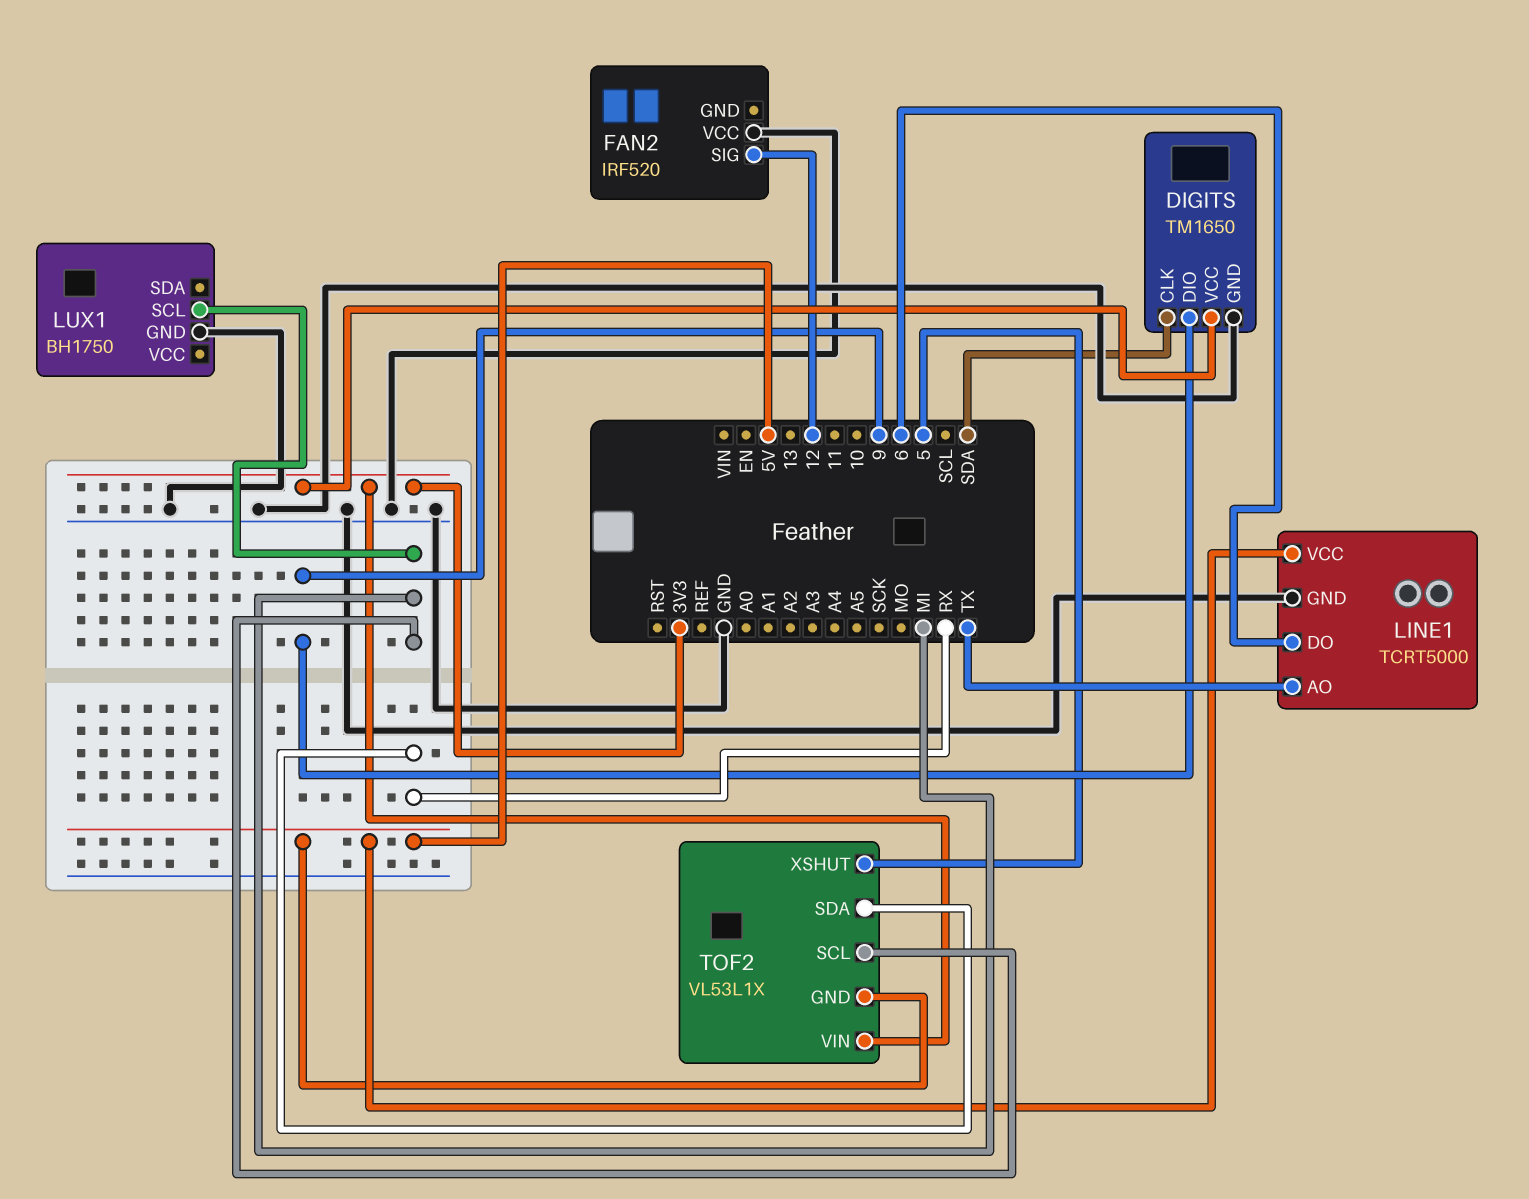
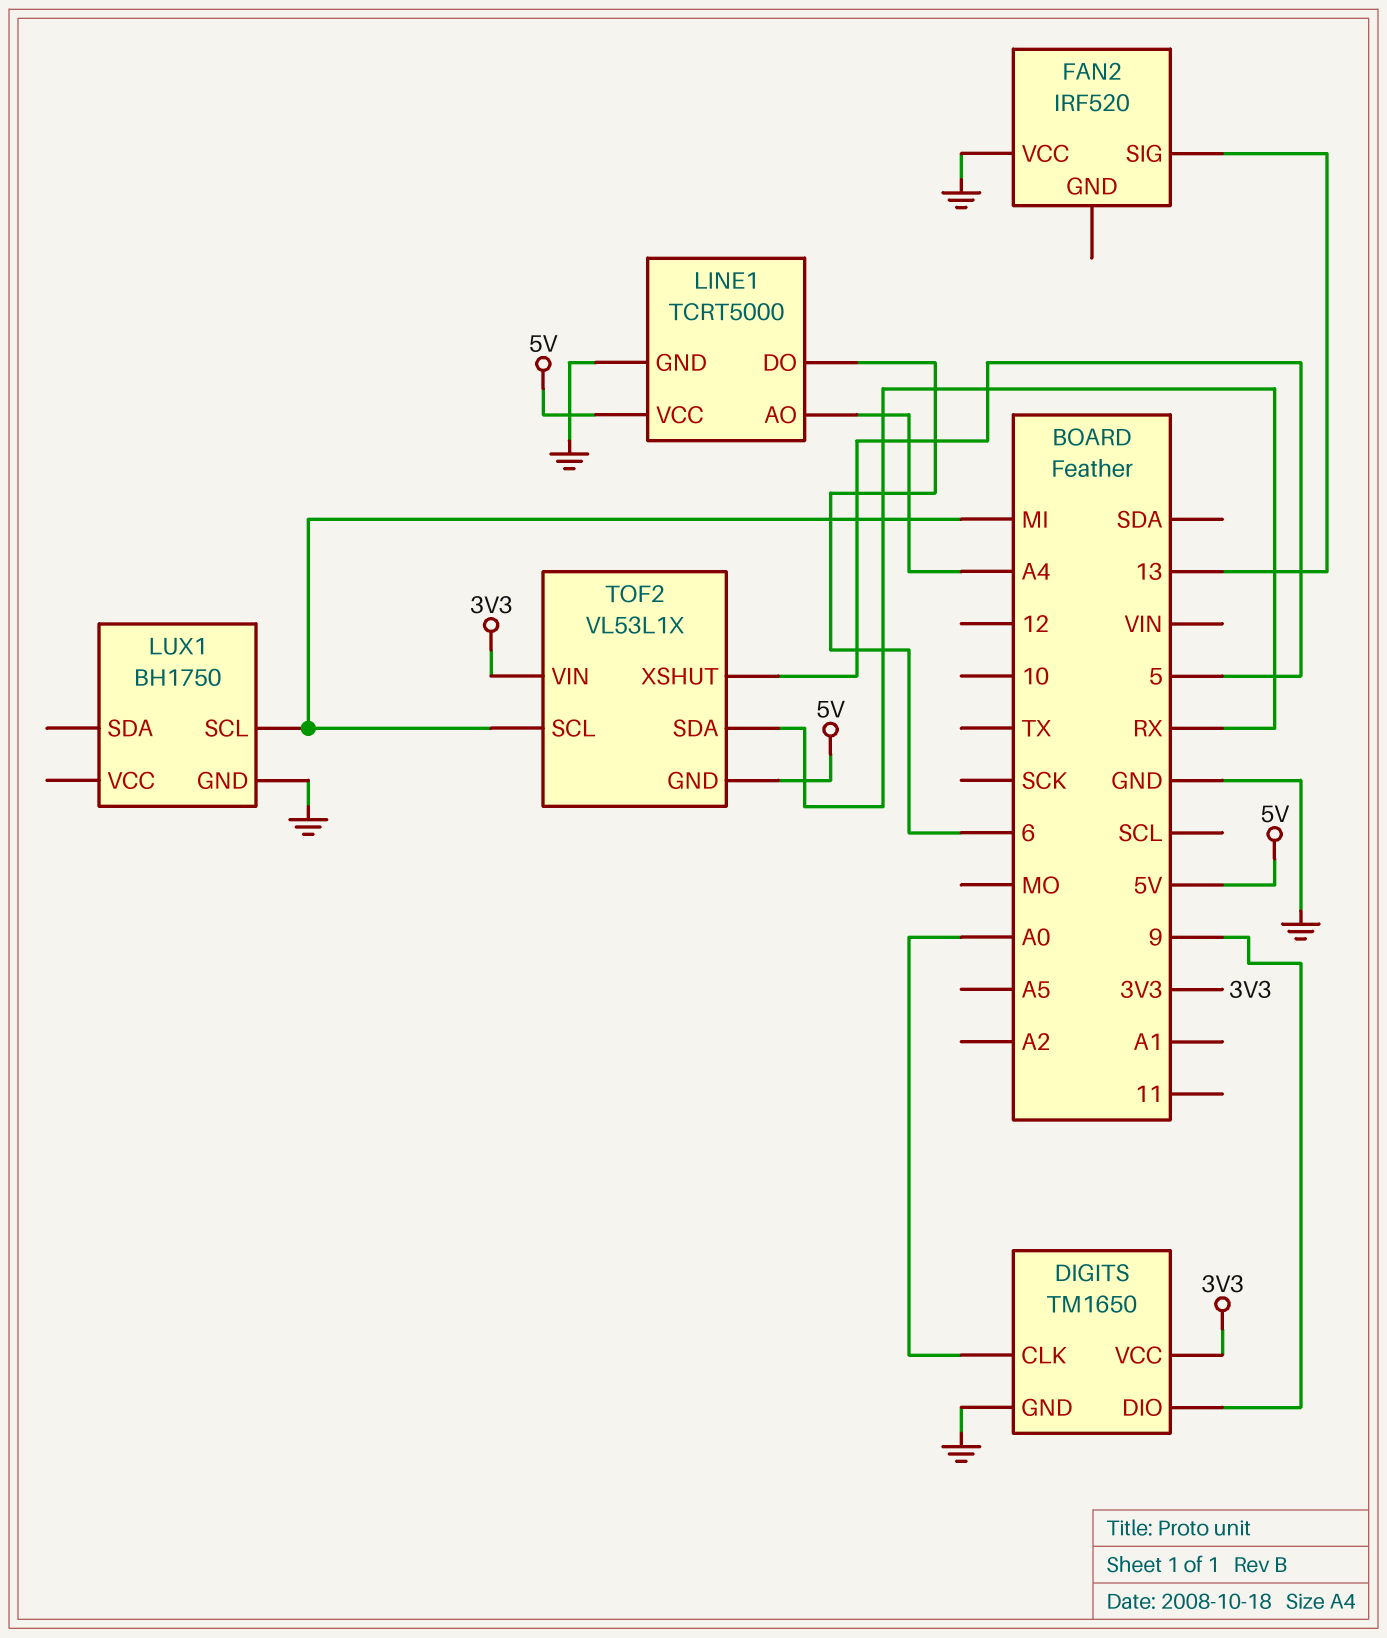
DIGITS pin CLK: SDA -> A0
FAN2 pin SIG: 12 -> 13
LINE1 pin AO: TX -> A4

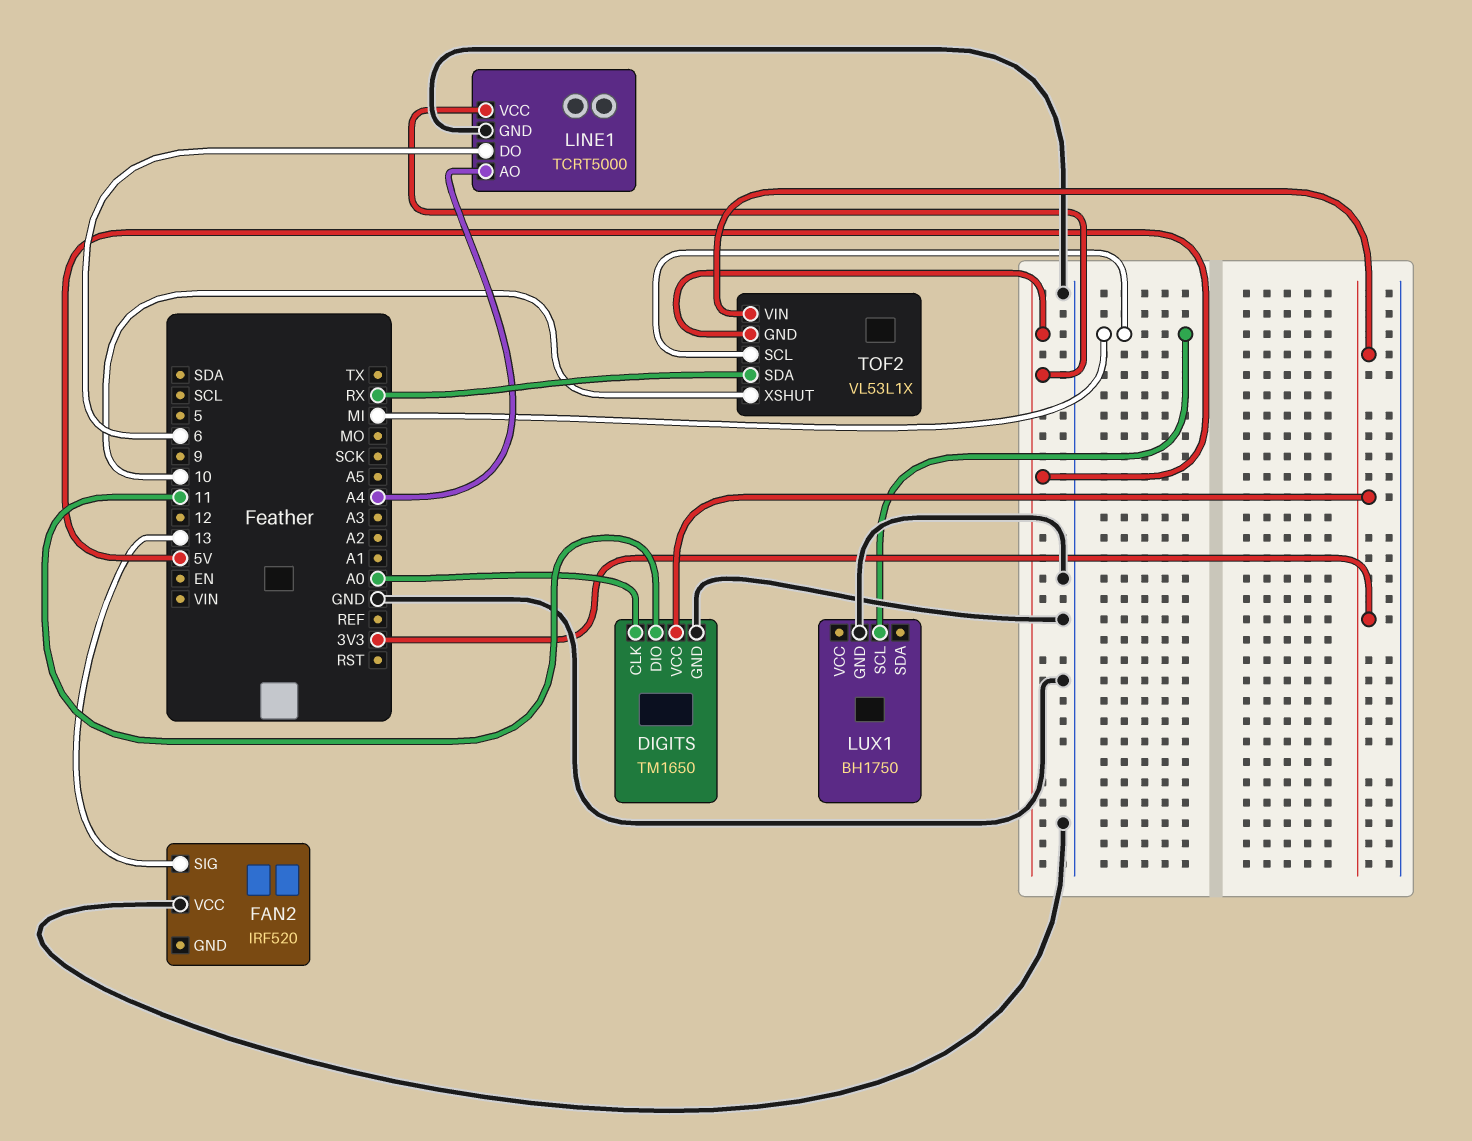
DIGITS pin DIO: 9 -> 11
TOF2 pin XSHUT: 5 -> 10

